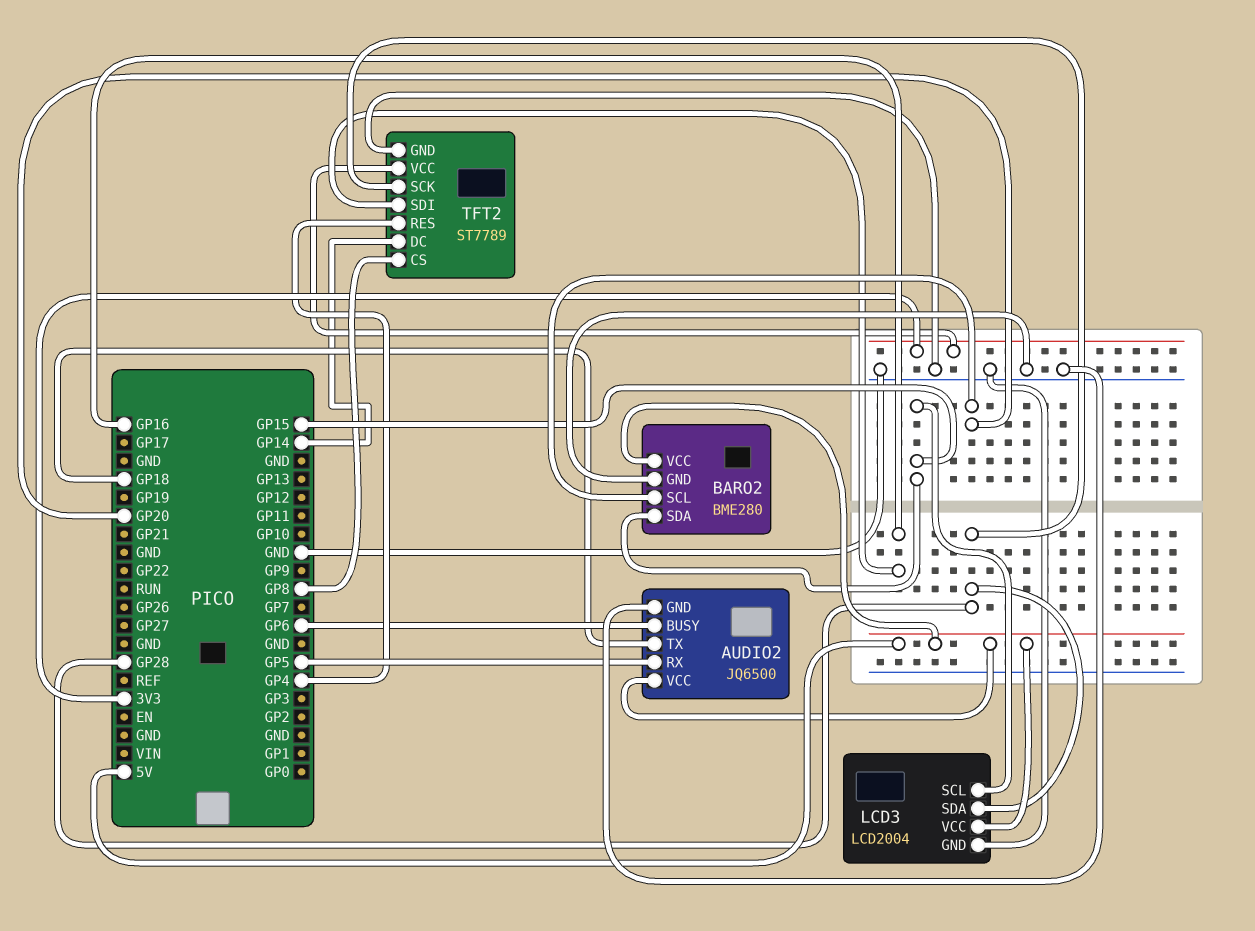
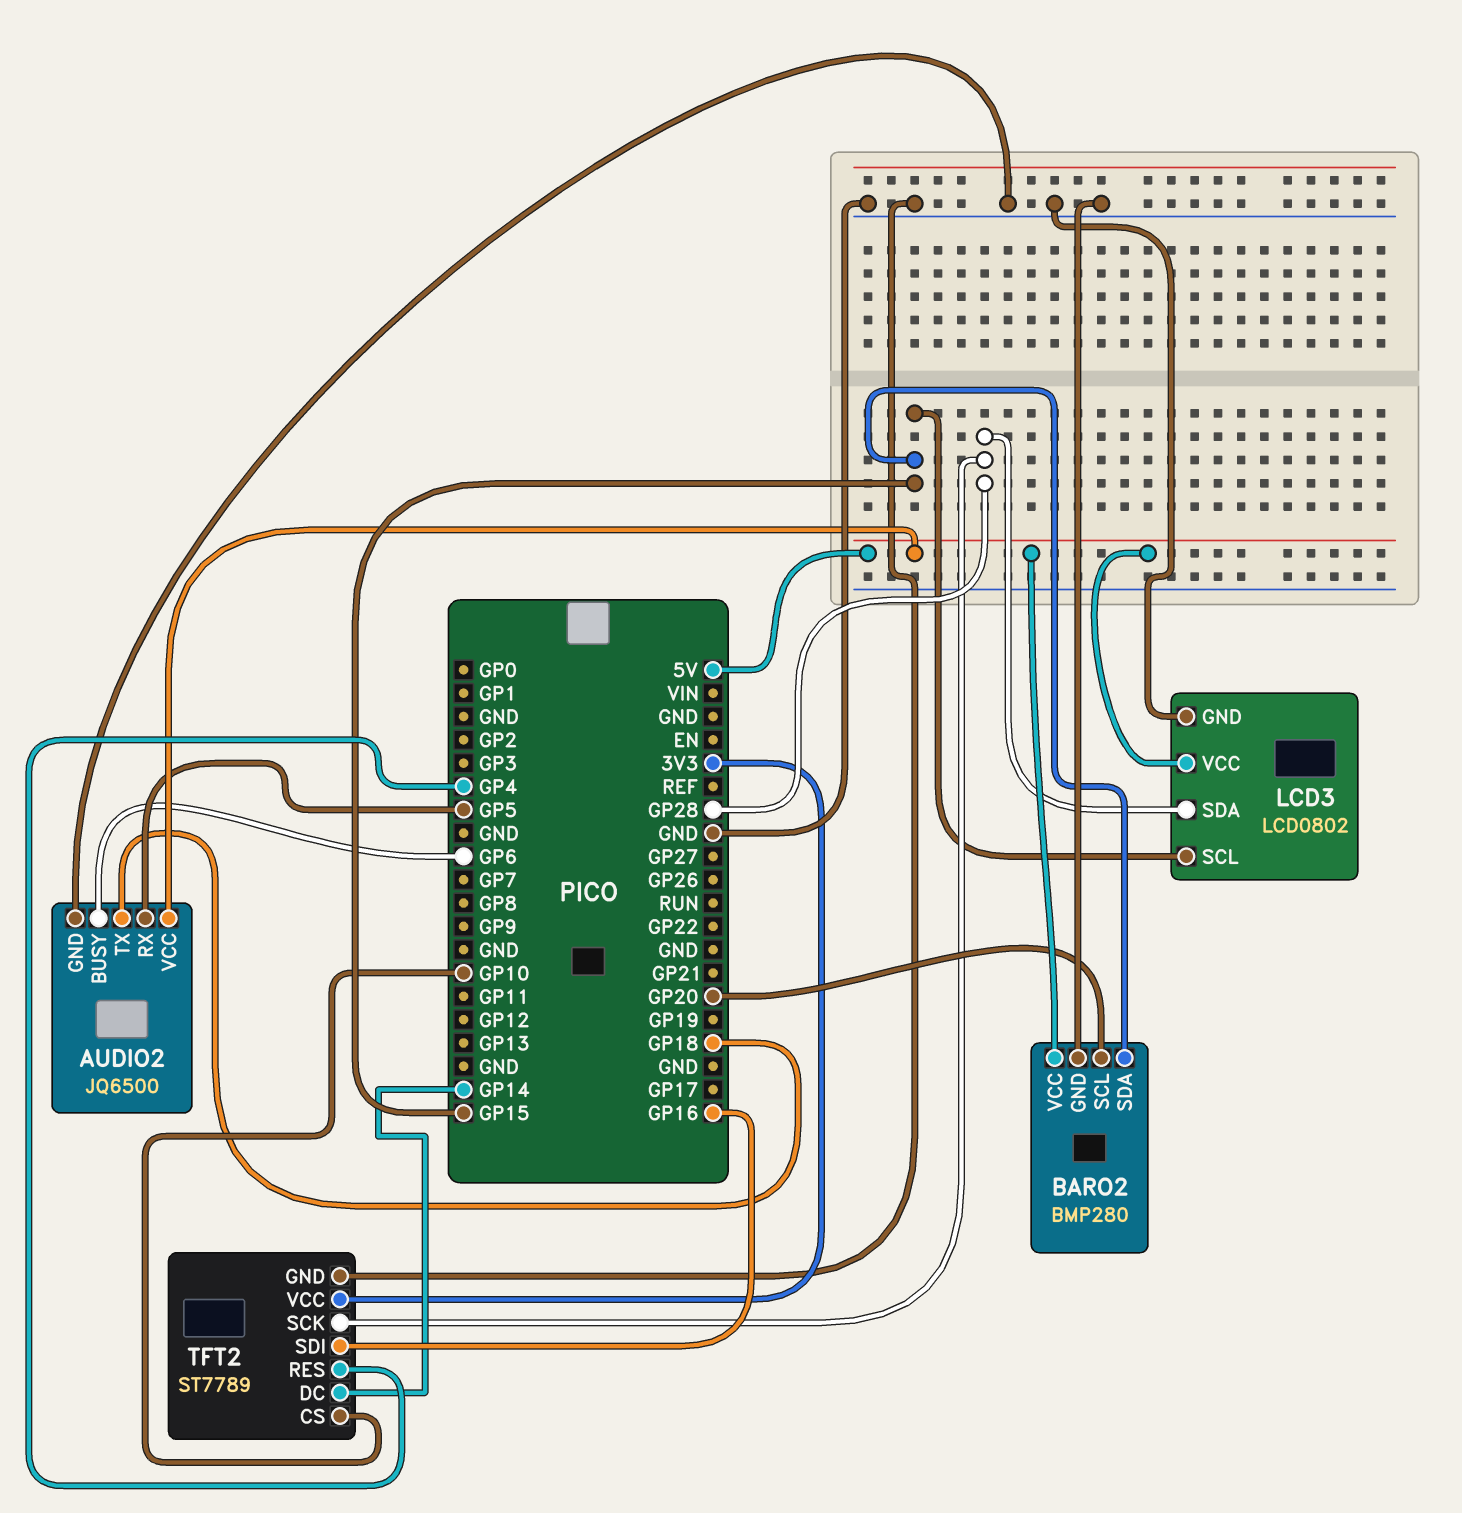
BARO2: BME280 -> BMP280
LCD3: LCD2004 -> LCD0802
TFT2 pin CS: GP8 -> GP10

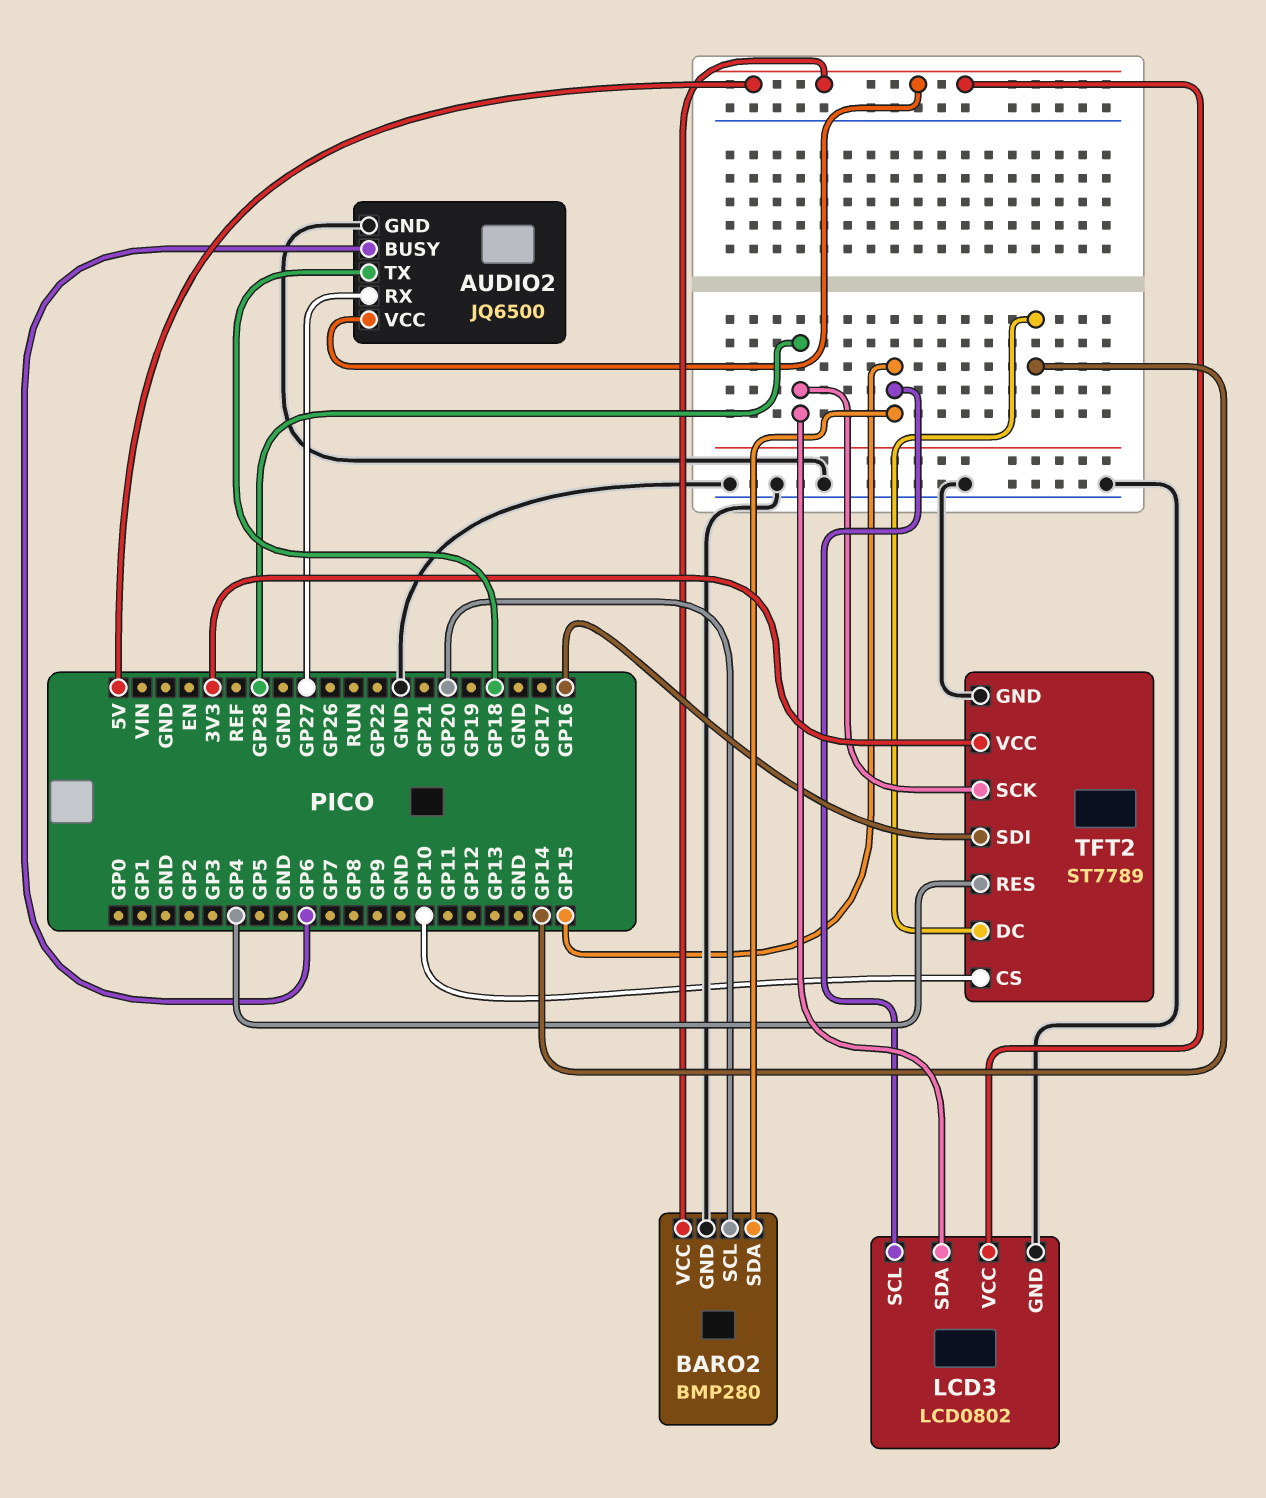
AUDIO2 pin RX: GP5 -> GP27

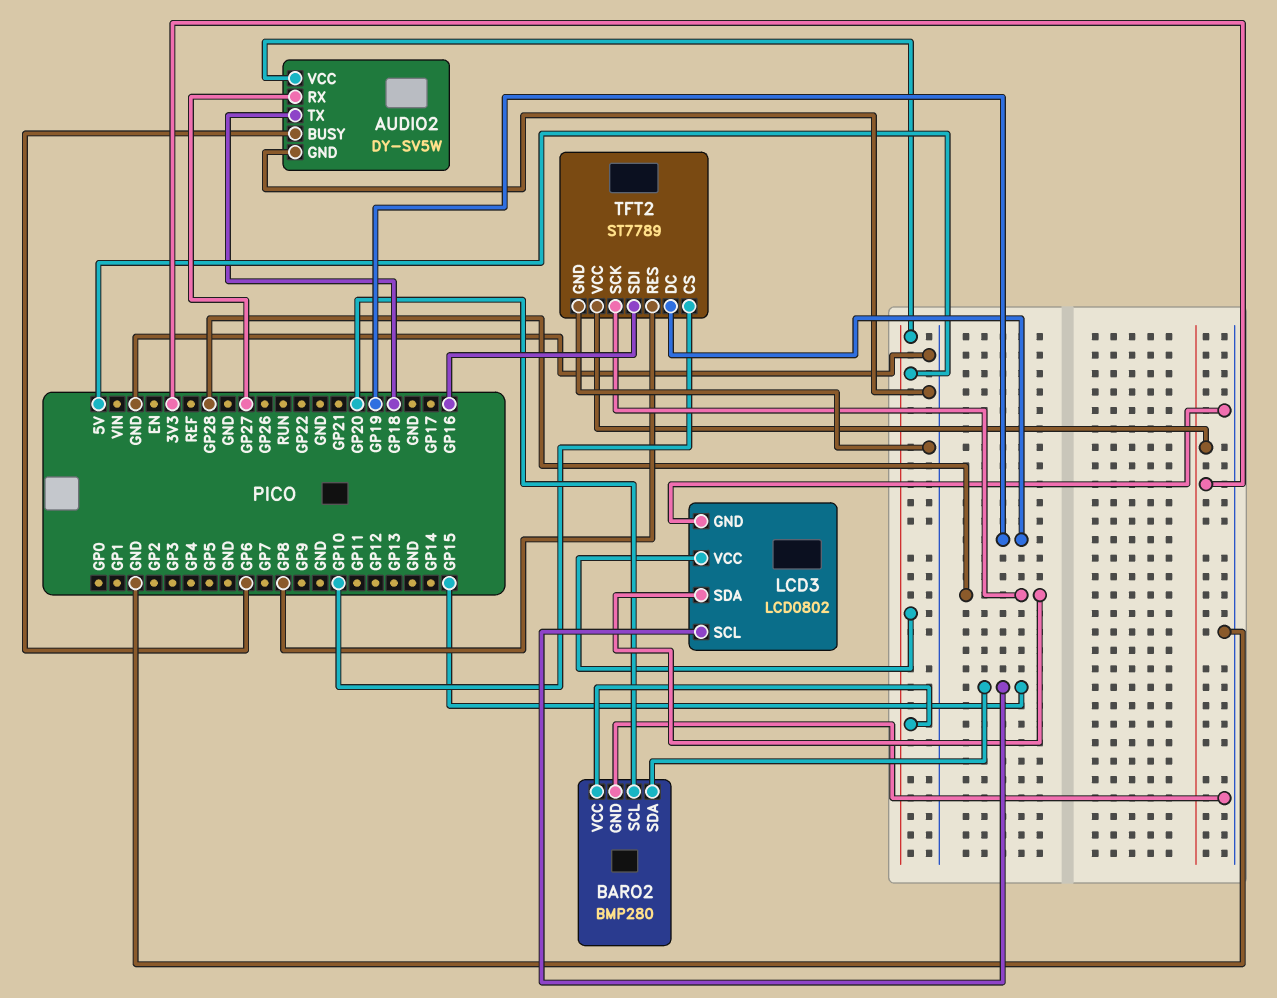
AUDIO2: JQ6500 -> DY-SV5W
TFT2 pin DC: GP14 -> GP19
TFT2 pin RES: GP4 -> GP8

